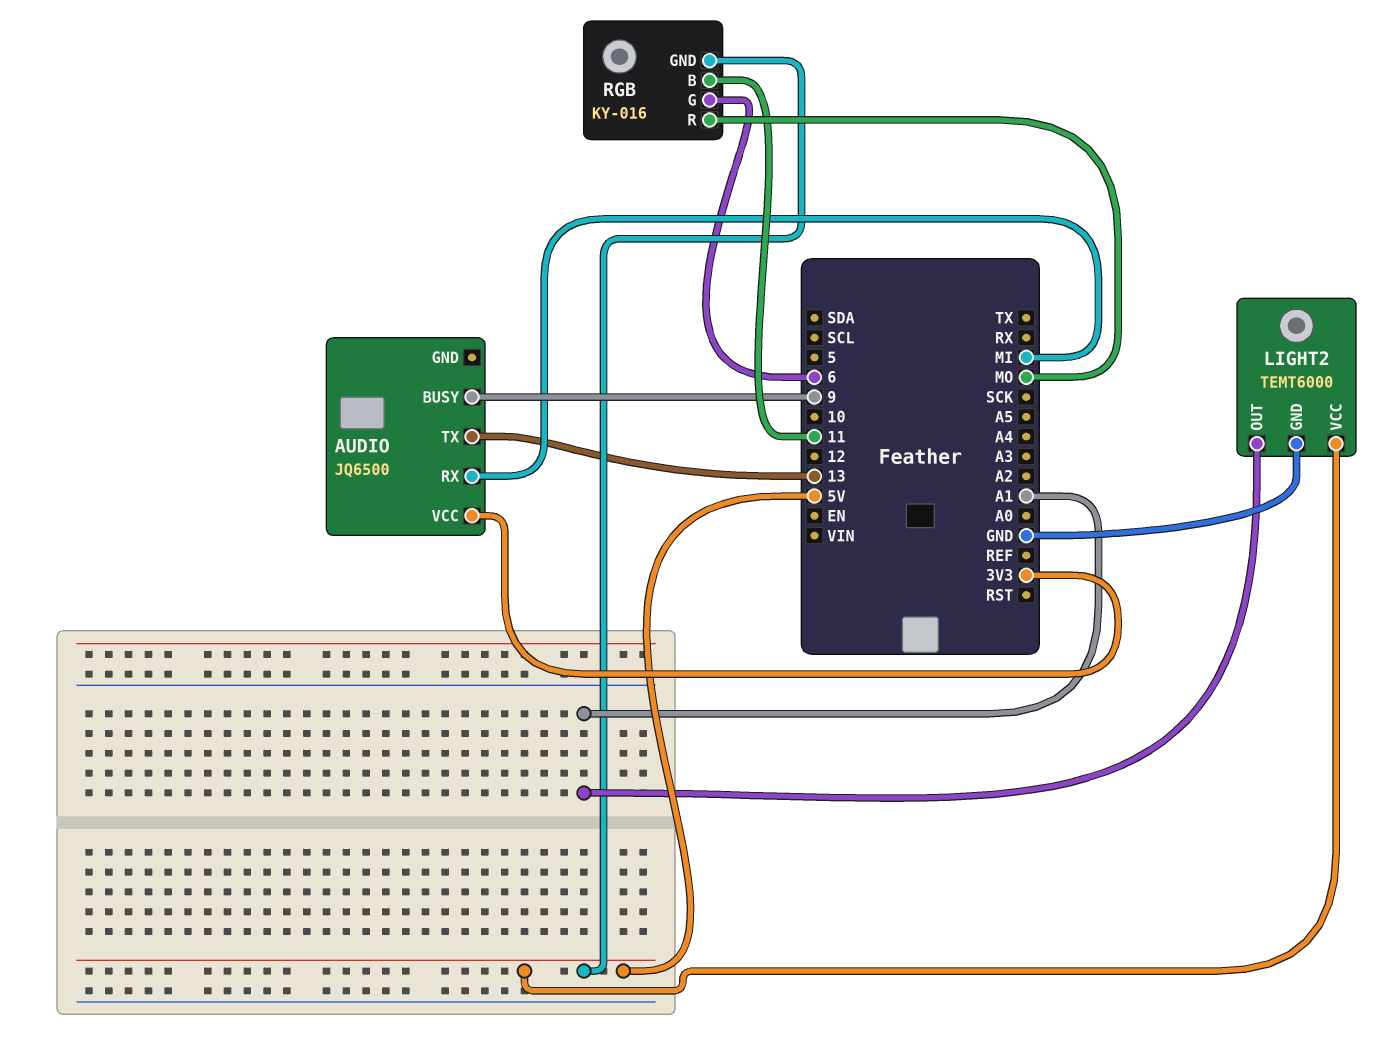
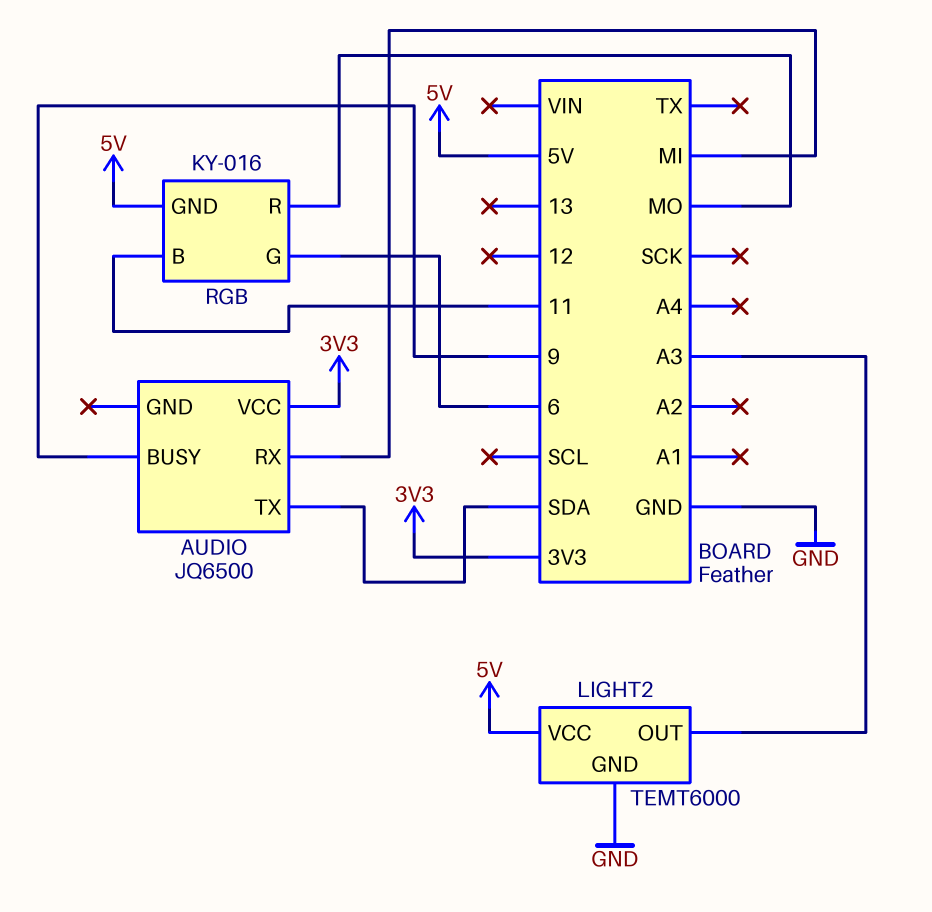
AUDIO pin TX: 13 -> SDA
LIGHT2 pin OUT: A1 -> A3

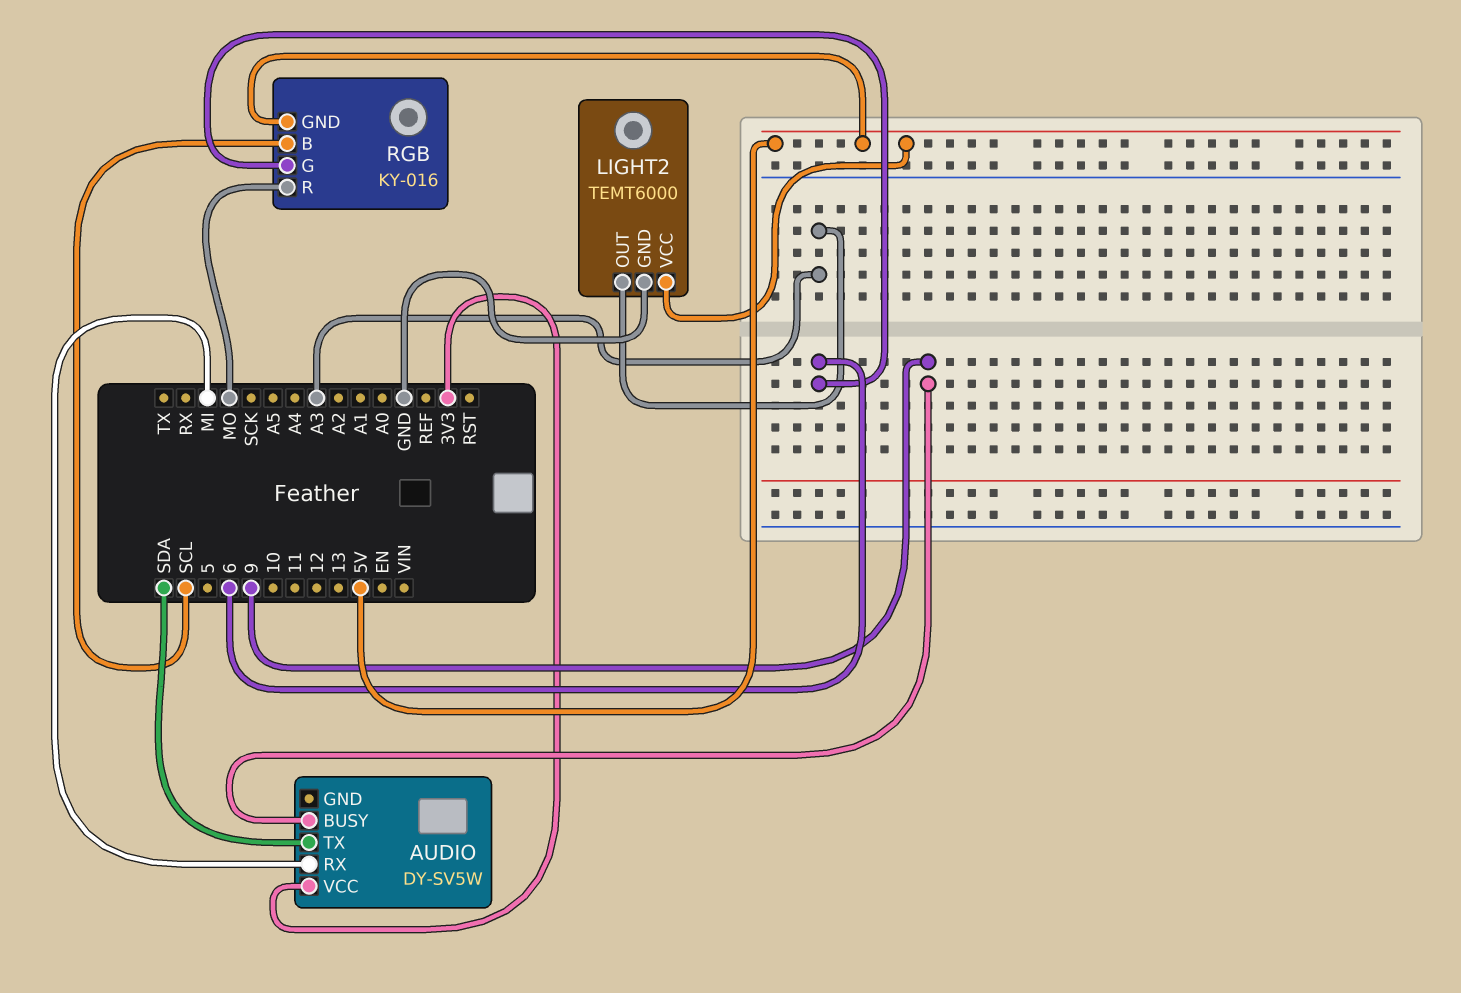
AUDIO: JQ6500 -> DY-SV5W
RGB pin B: 11 -> SCL

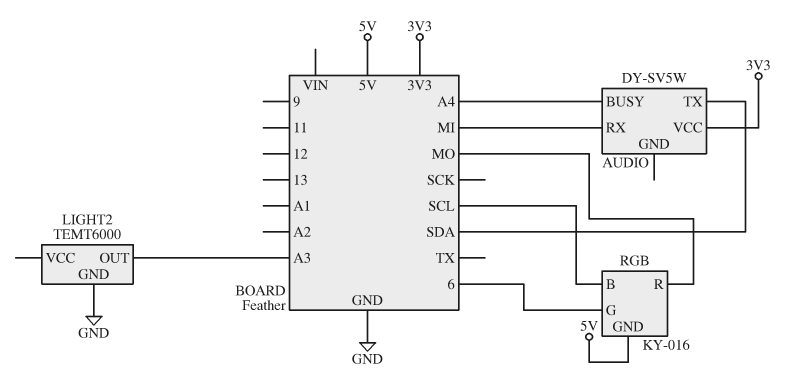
AUDIO pin BUSY: 9 -> A4
LIGHT2 pin VCC: 5V -> none

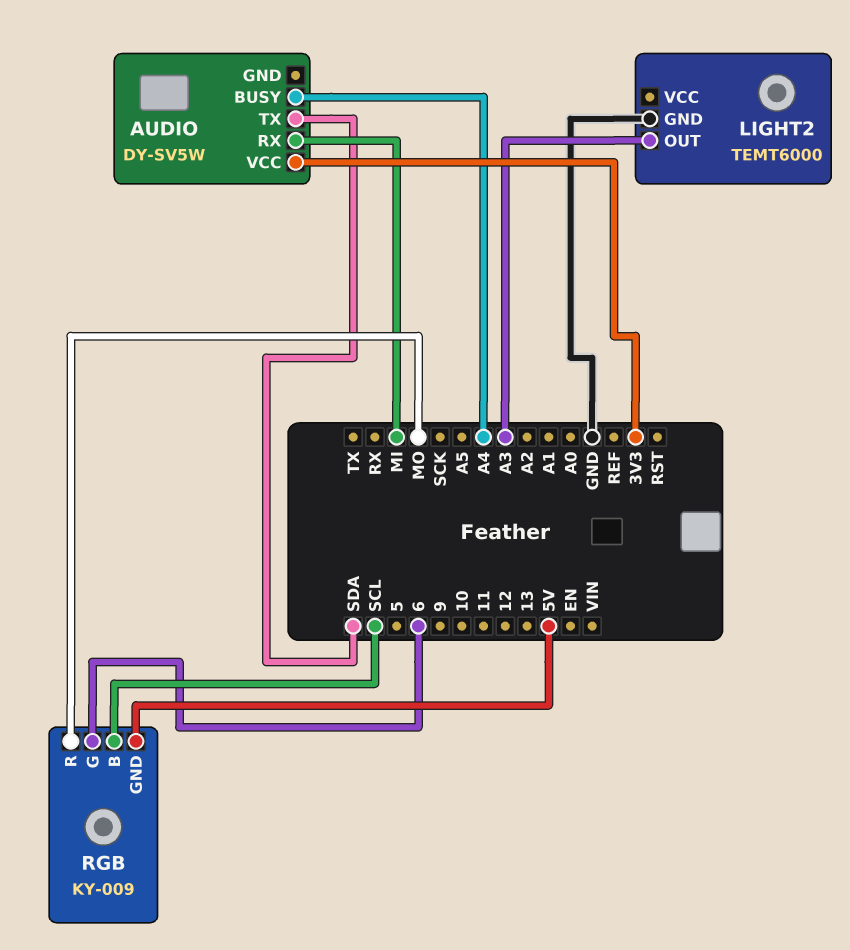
RGB: KY-016 -> KY-009

